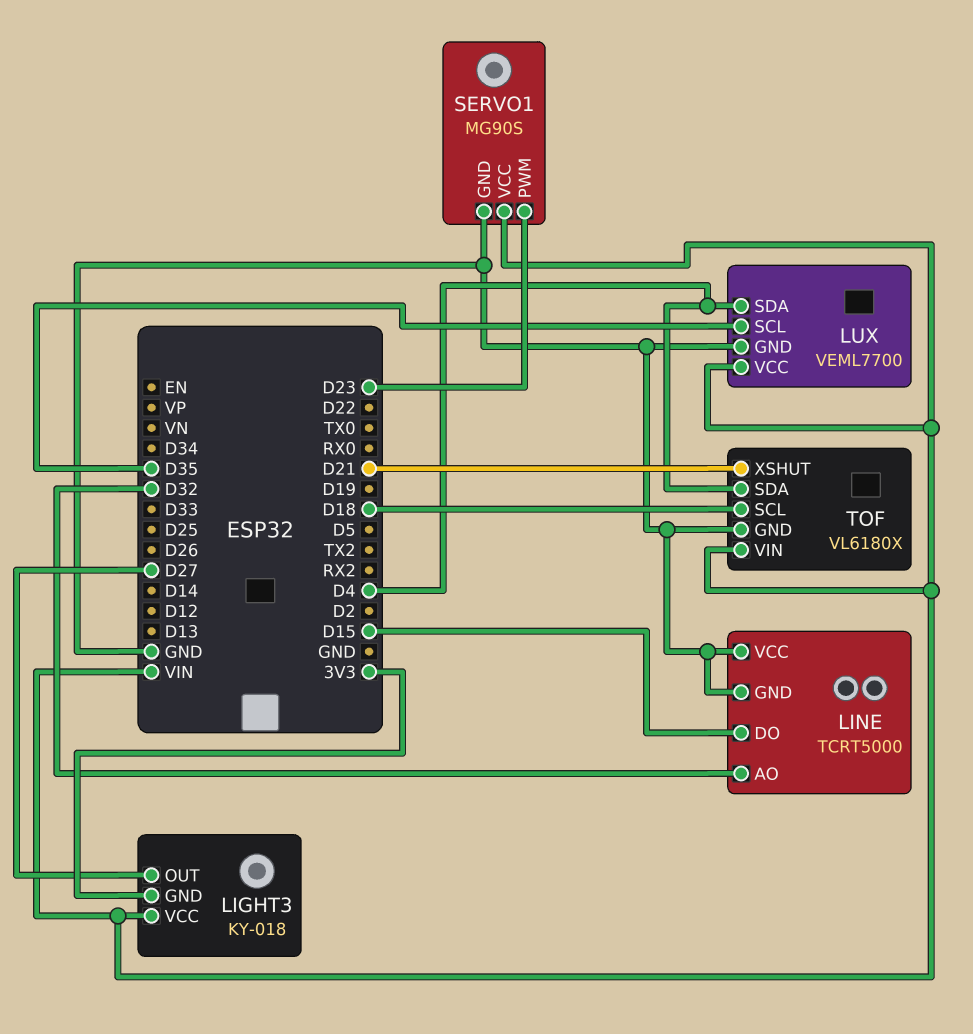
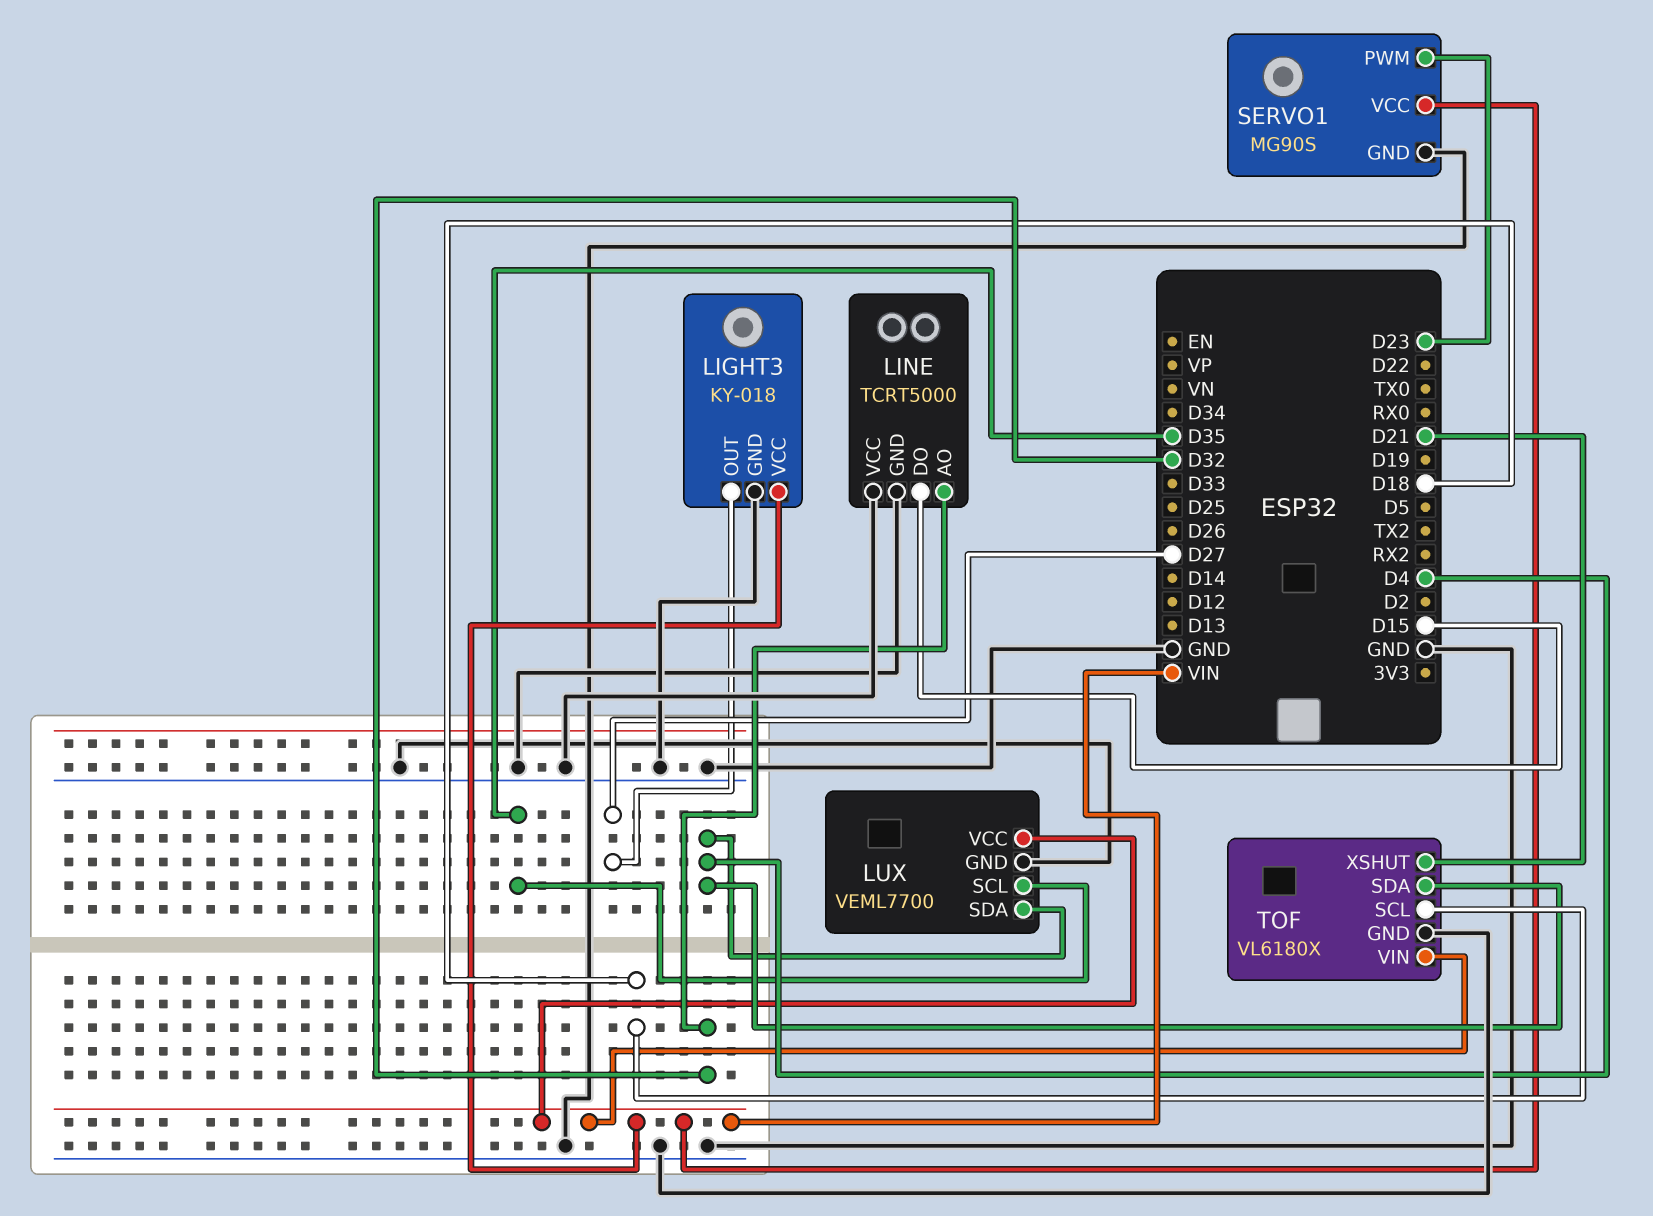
LIGHT3 pin GND: 3V3 -> GND

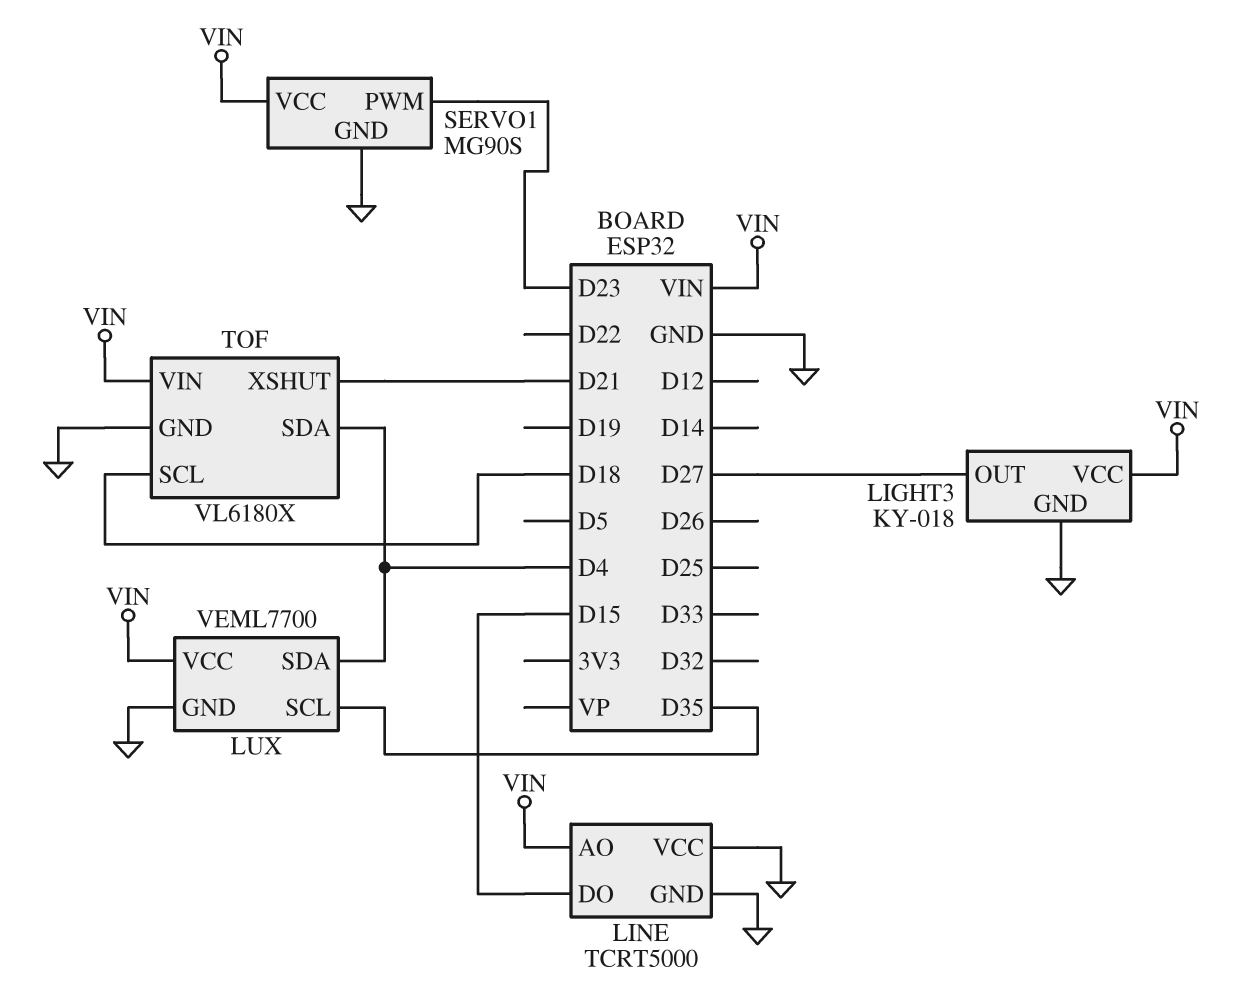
LINE pin AO: D32 -> VIN

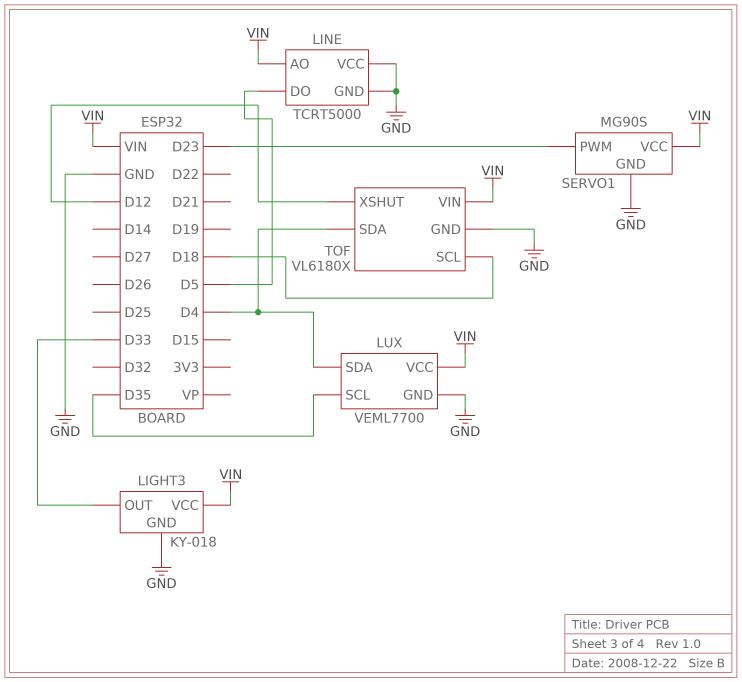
LIGHT3 pin OUT: D27 -> D33
LINE pin DO: D15 -> D5
TOF pin XSHUT: D21 -> D12

